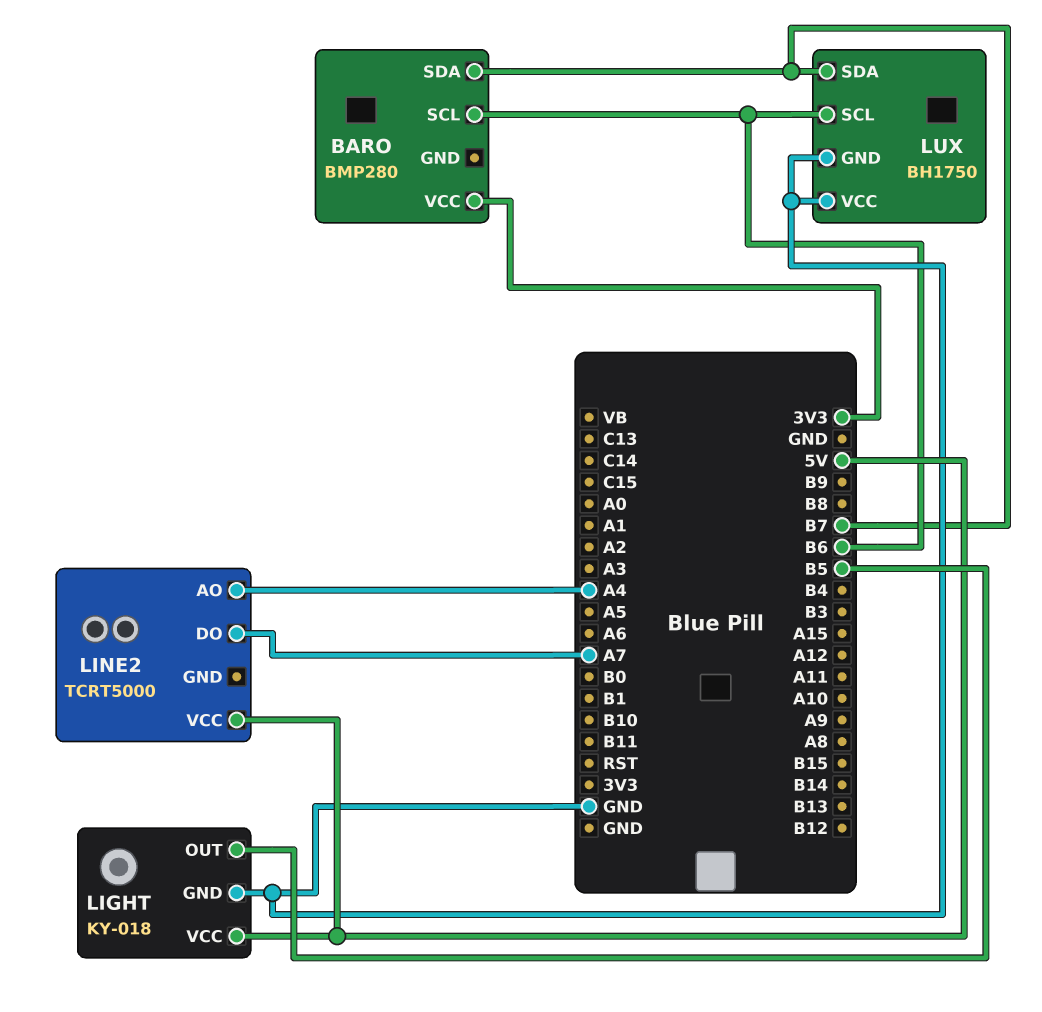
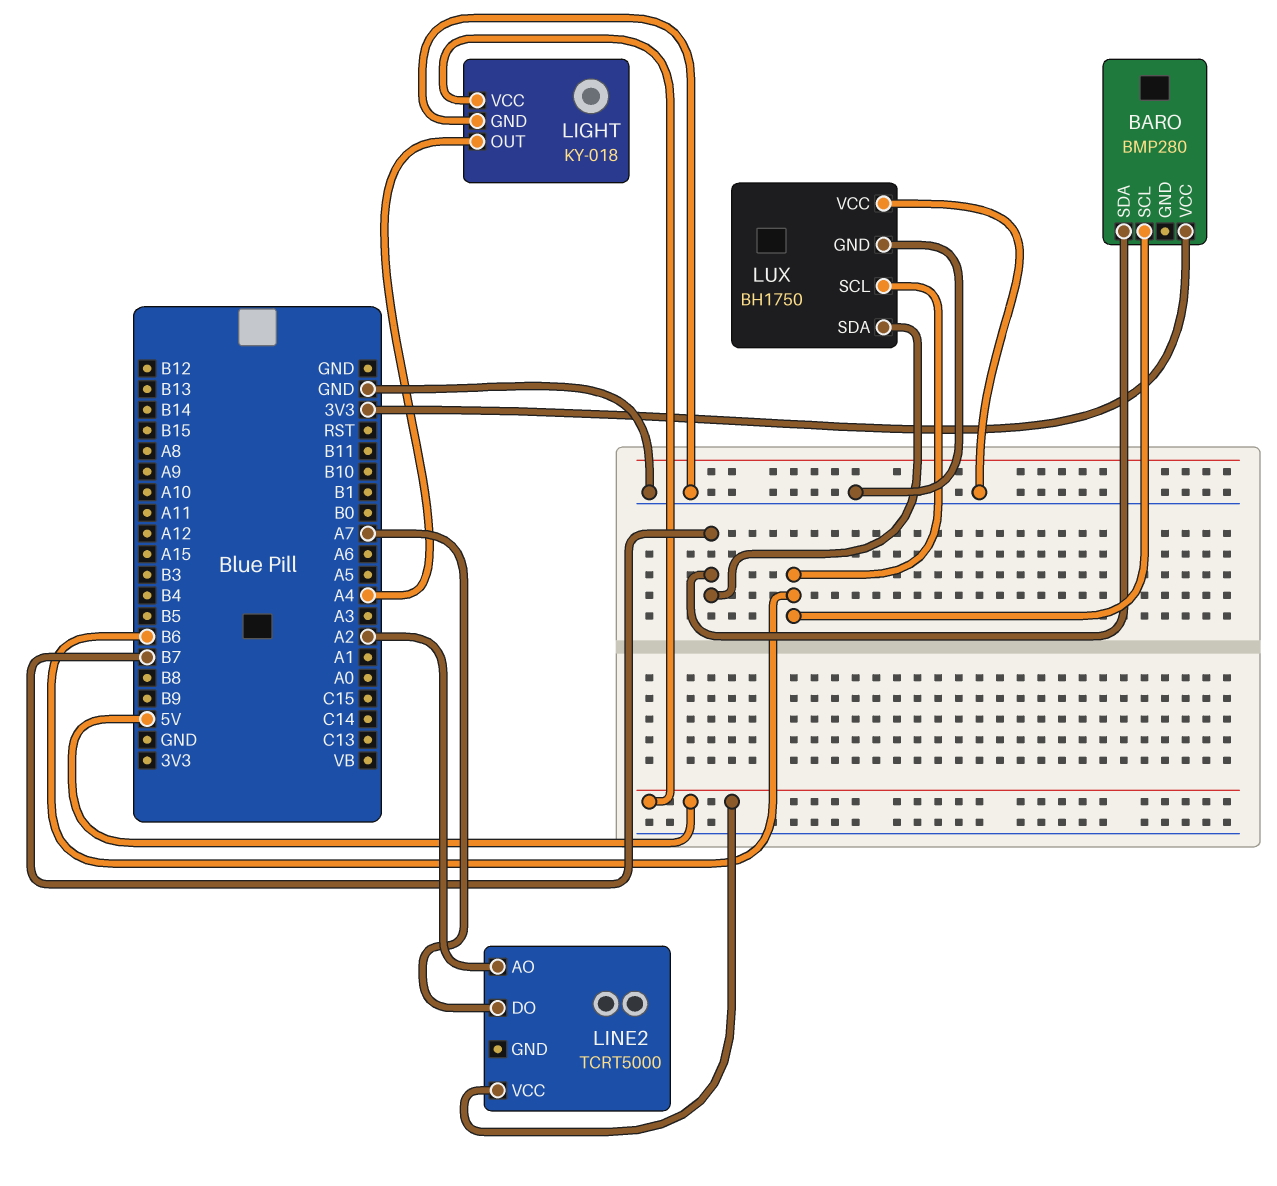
LIGHT pin OUT: B5 -> A4
LINE2 pin AO: A4 -> A2

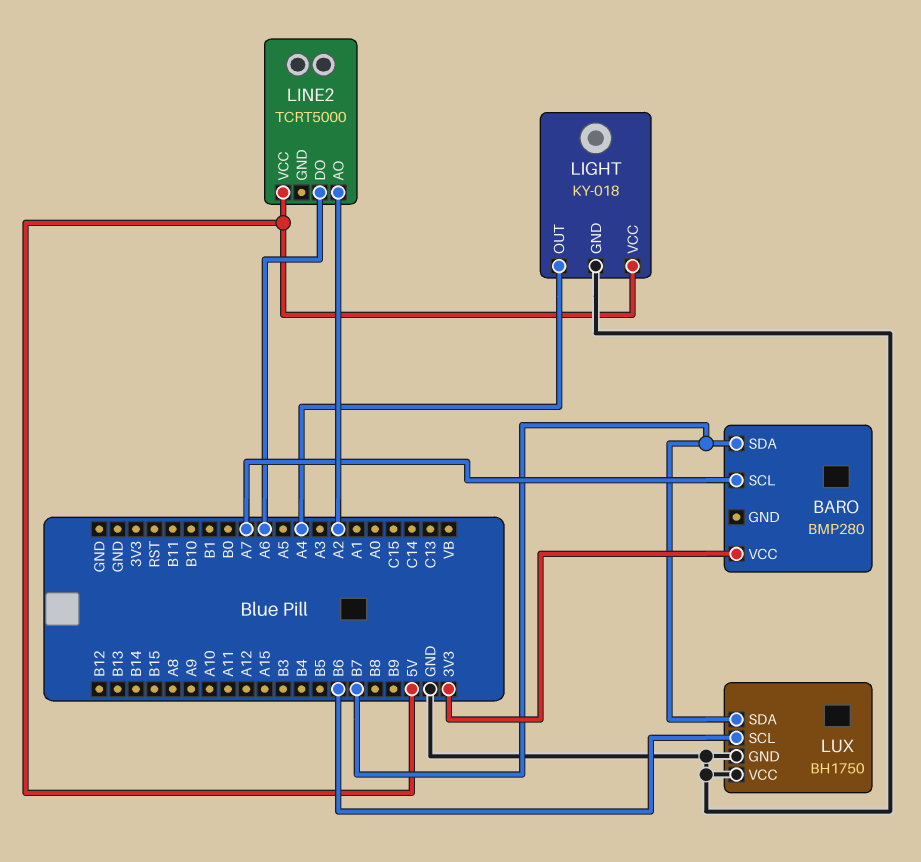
BARO pin SCL: B6 -> A7
LINE2 pin DO: A7 -> A6

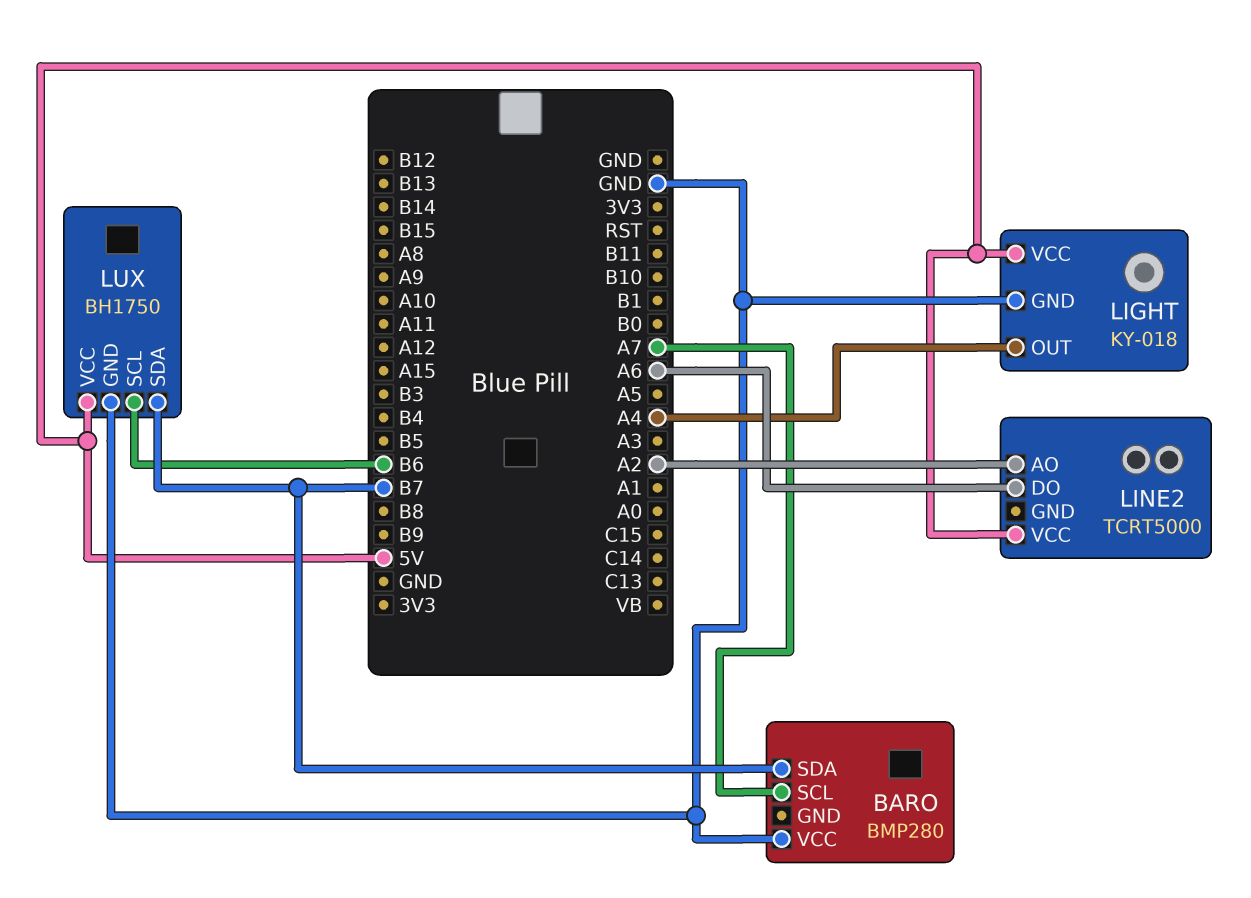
BARO pin VCC: 3V3 -> GND
LUX pin VCC: GND -> 5V

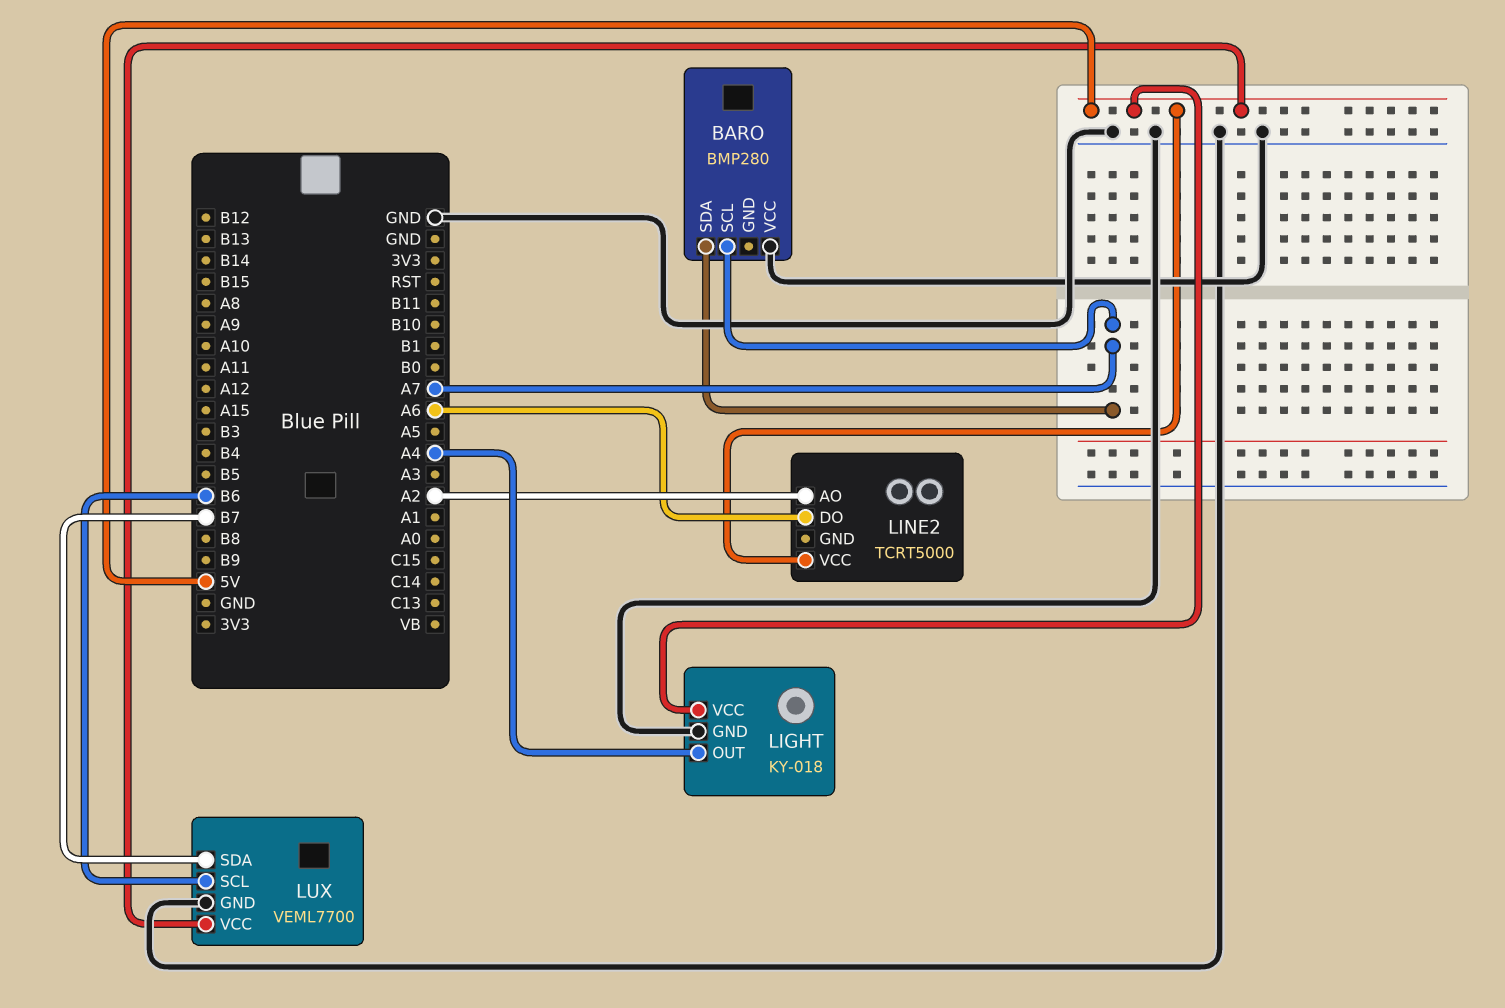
BARO pin SDA: B7 -> A7
LUX: BH1750 -> VEML7700

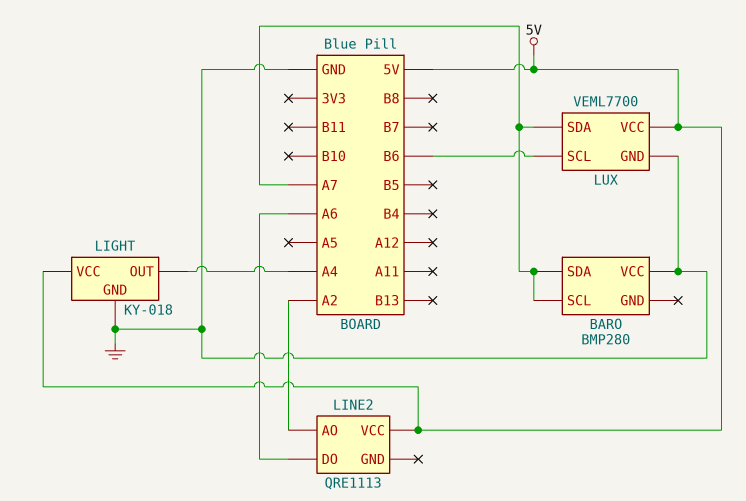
LINE2: TCRT5000 -> QRE1113
LUX pin SDA: B7 -> A7

